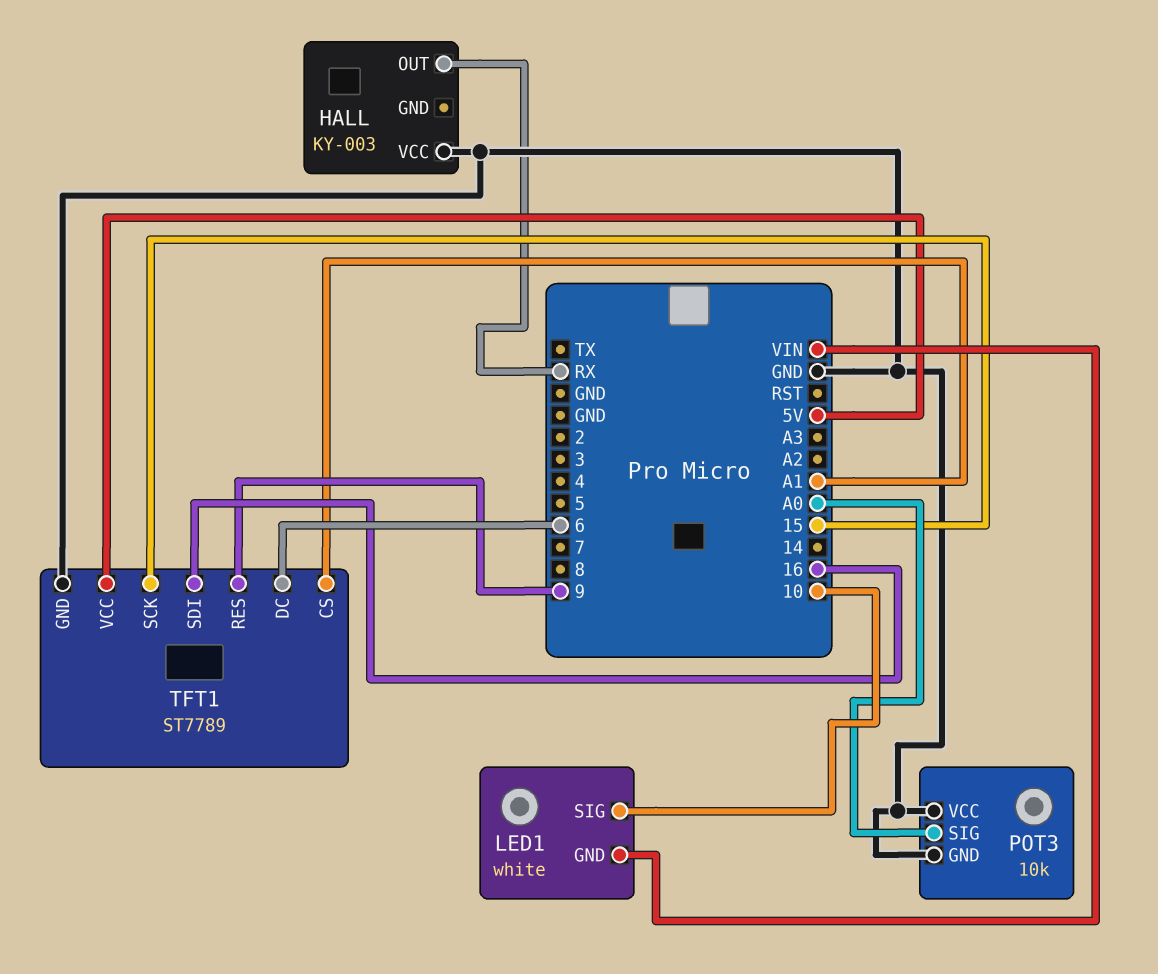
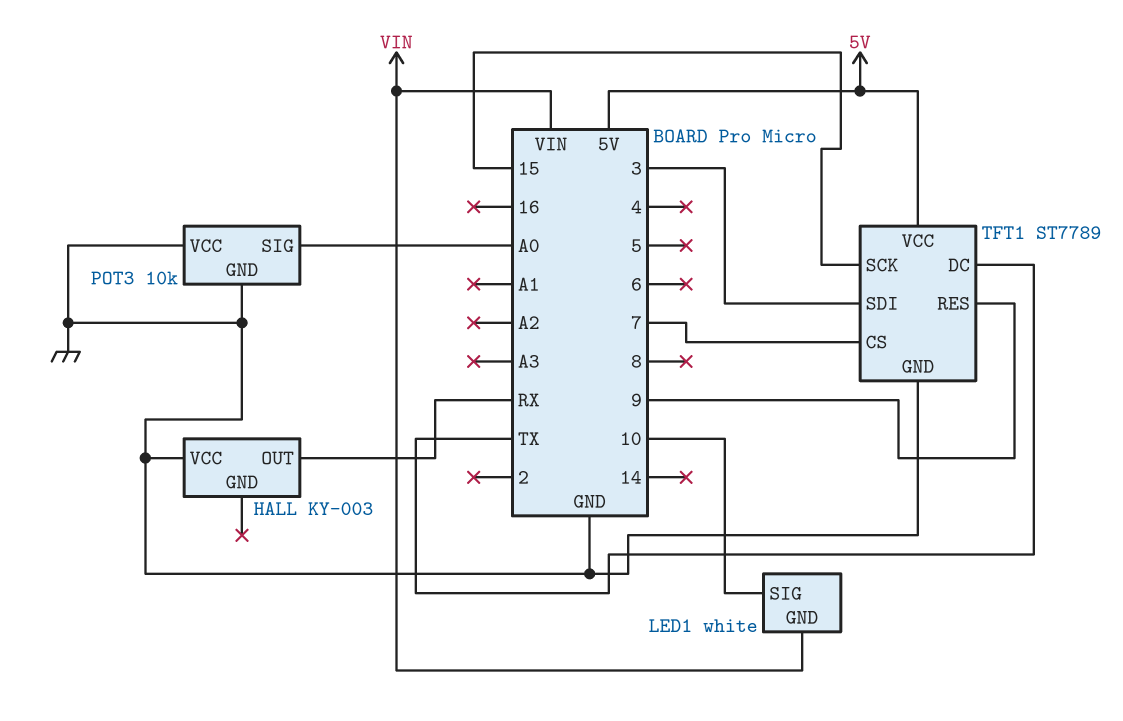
TFT1 pin CS: A1 -> 7
TFT1 pin DC: 6 -> TX
TFT1 pin SDI: 16 -> 3

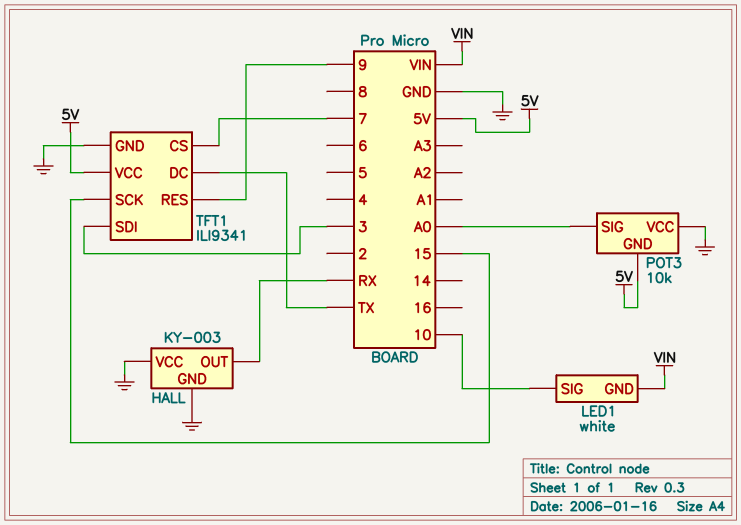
HALL pin GND: none -> GND
POT3 pin GND: GND -> 5V
TFT1: ST7789 -> ILI9341

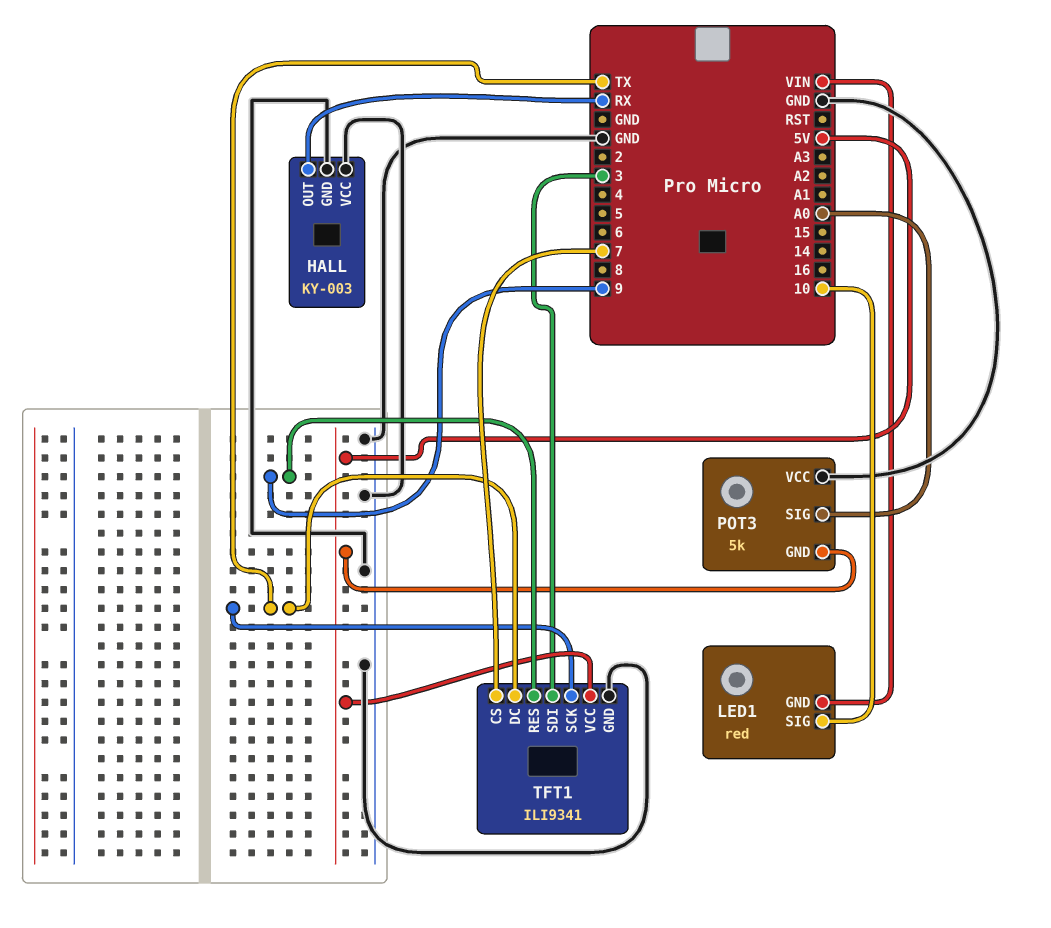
LED1: white -> red
POT3: 10k -> 5k
TFT1 pin SCK: 15 -> TX

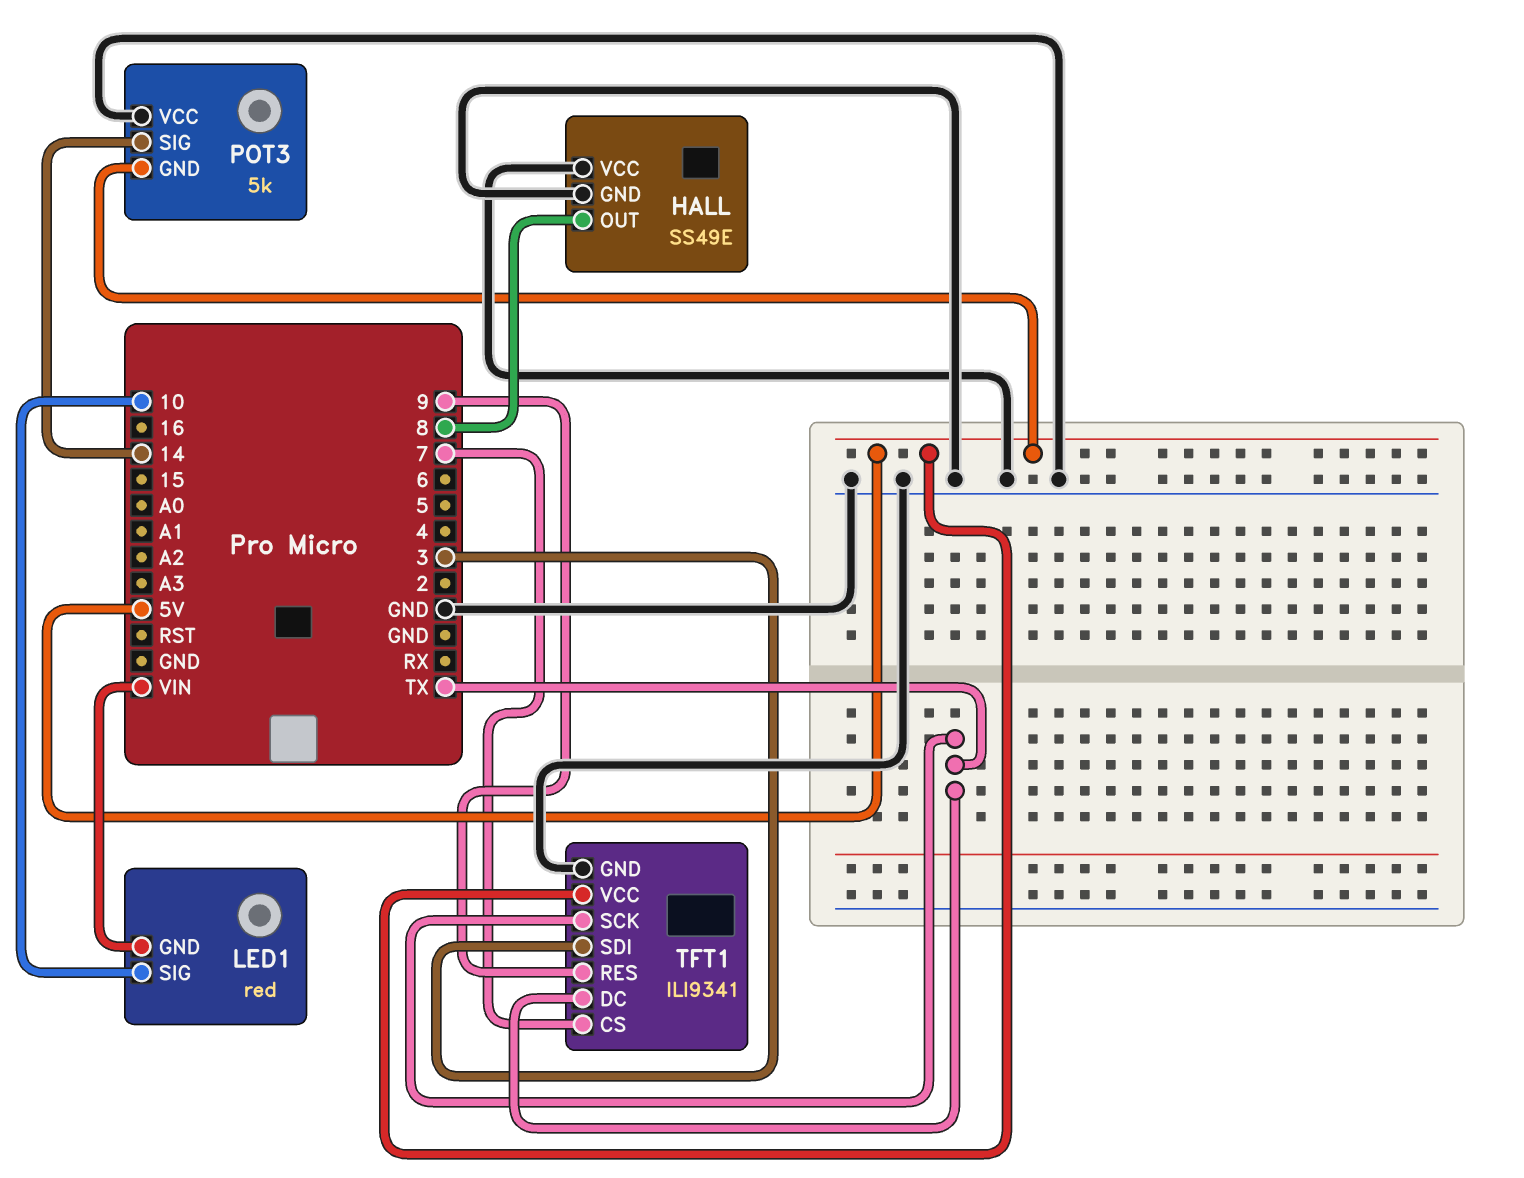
HALL: KY-003 -> SS49E
HALL pin OUT: RX -> 8
POT3 pin SIG: A0 -> 14

